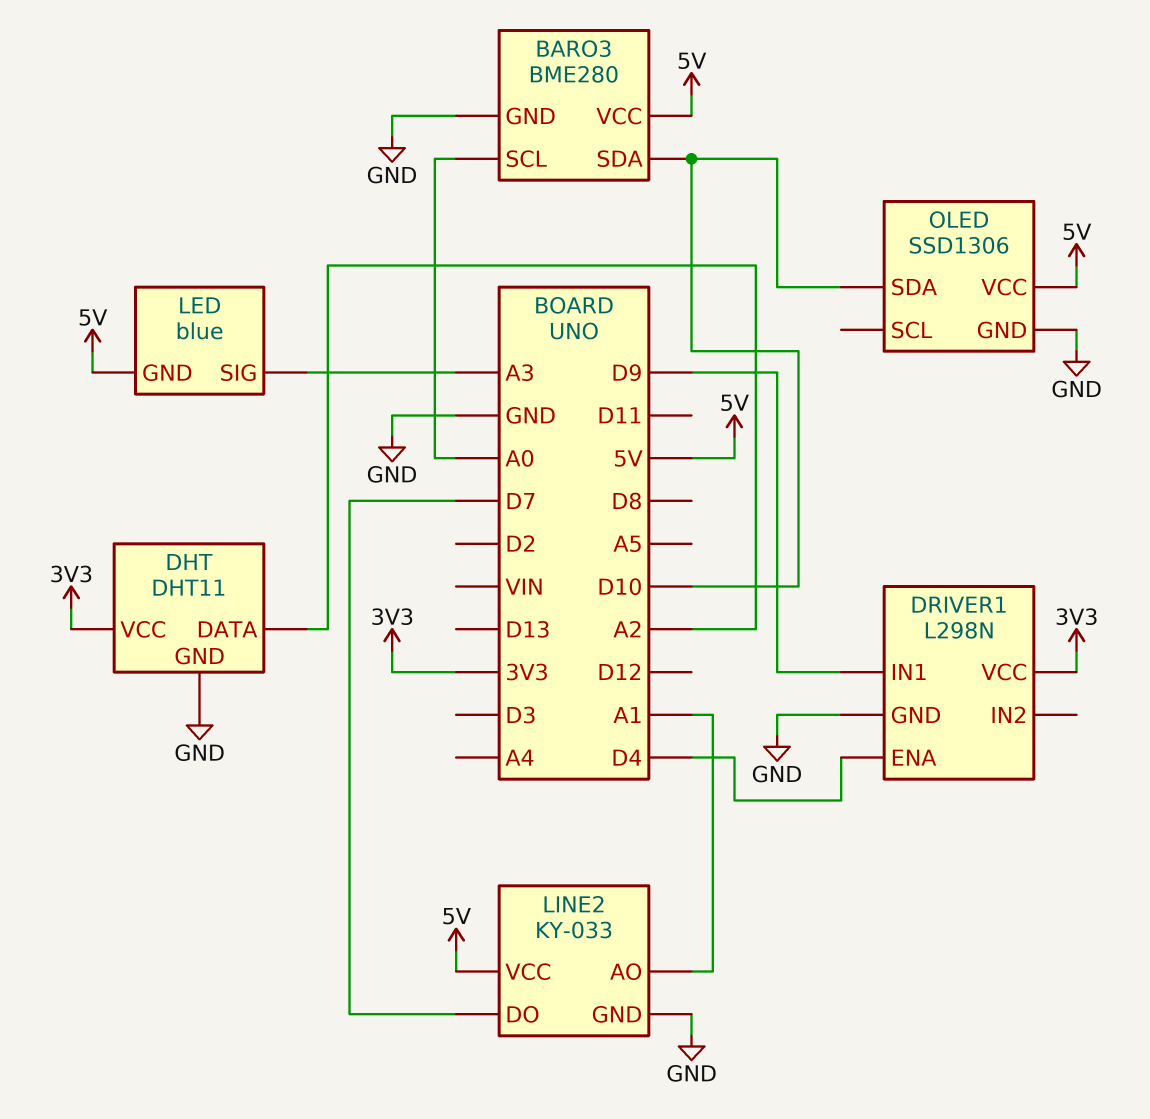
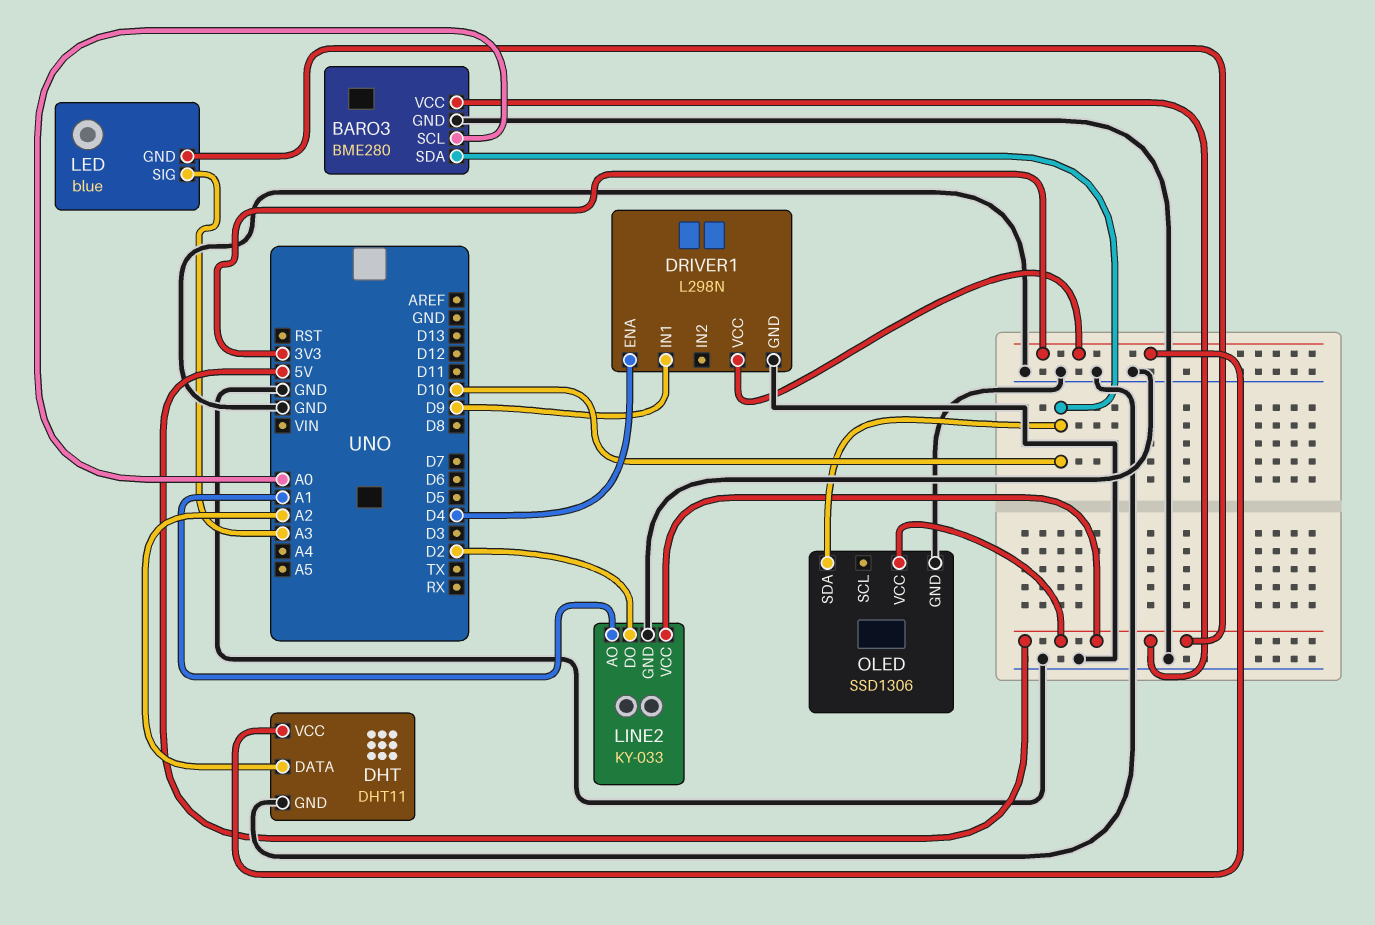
LINE2 pin DO: D7 -> D2

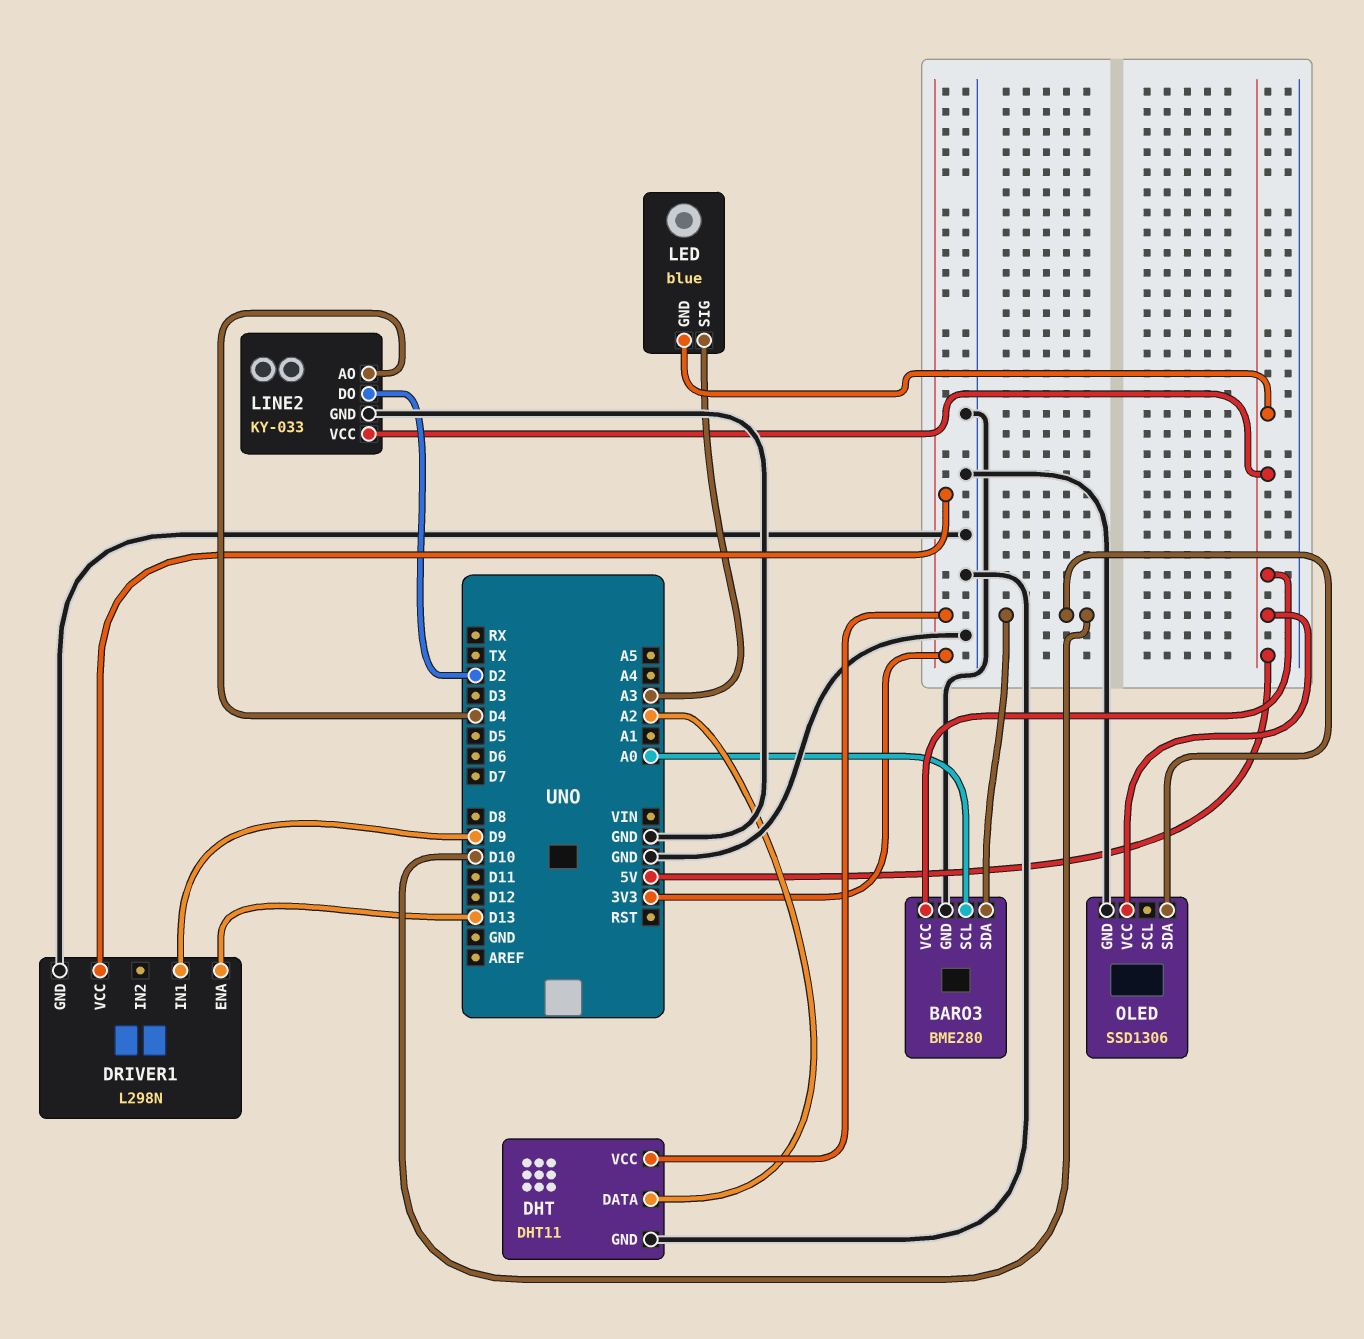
DRIVER1 pin ENA: D4 -> D13
LINE2 pin AO: A1 -> D4

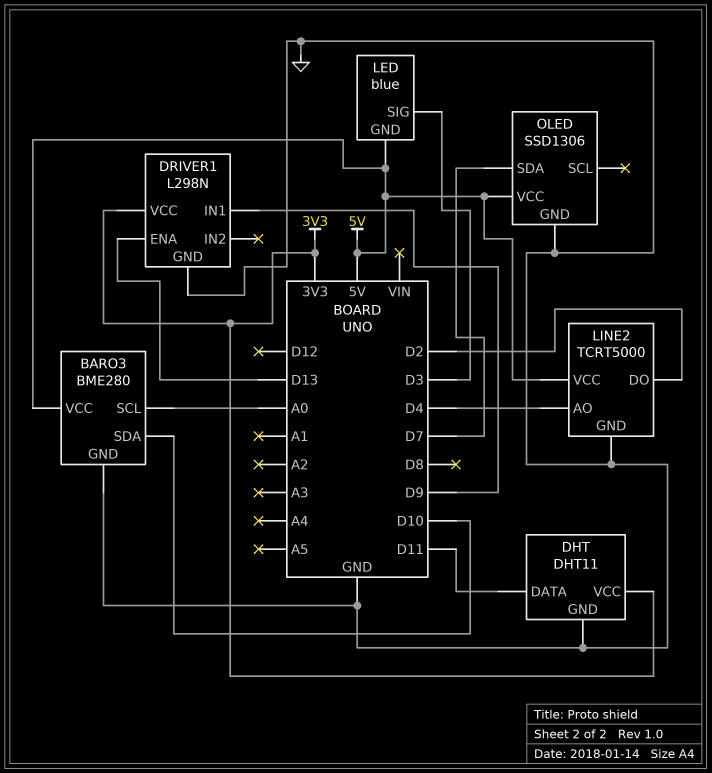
DHT pin DATA: A2 -> D11
LED pin SIG: A3 -> D3
LINE2: KY-033 -> TCRT5000
OLED pin SDA: D10 -> D7

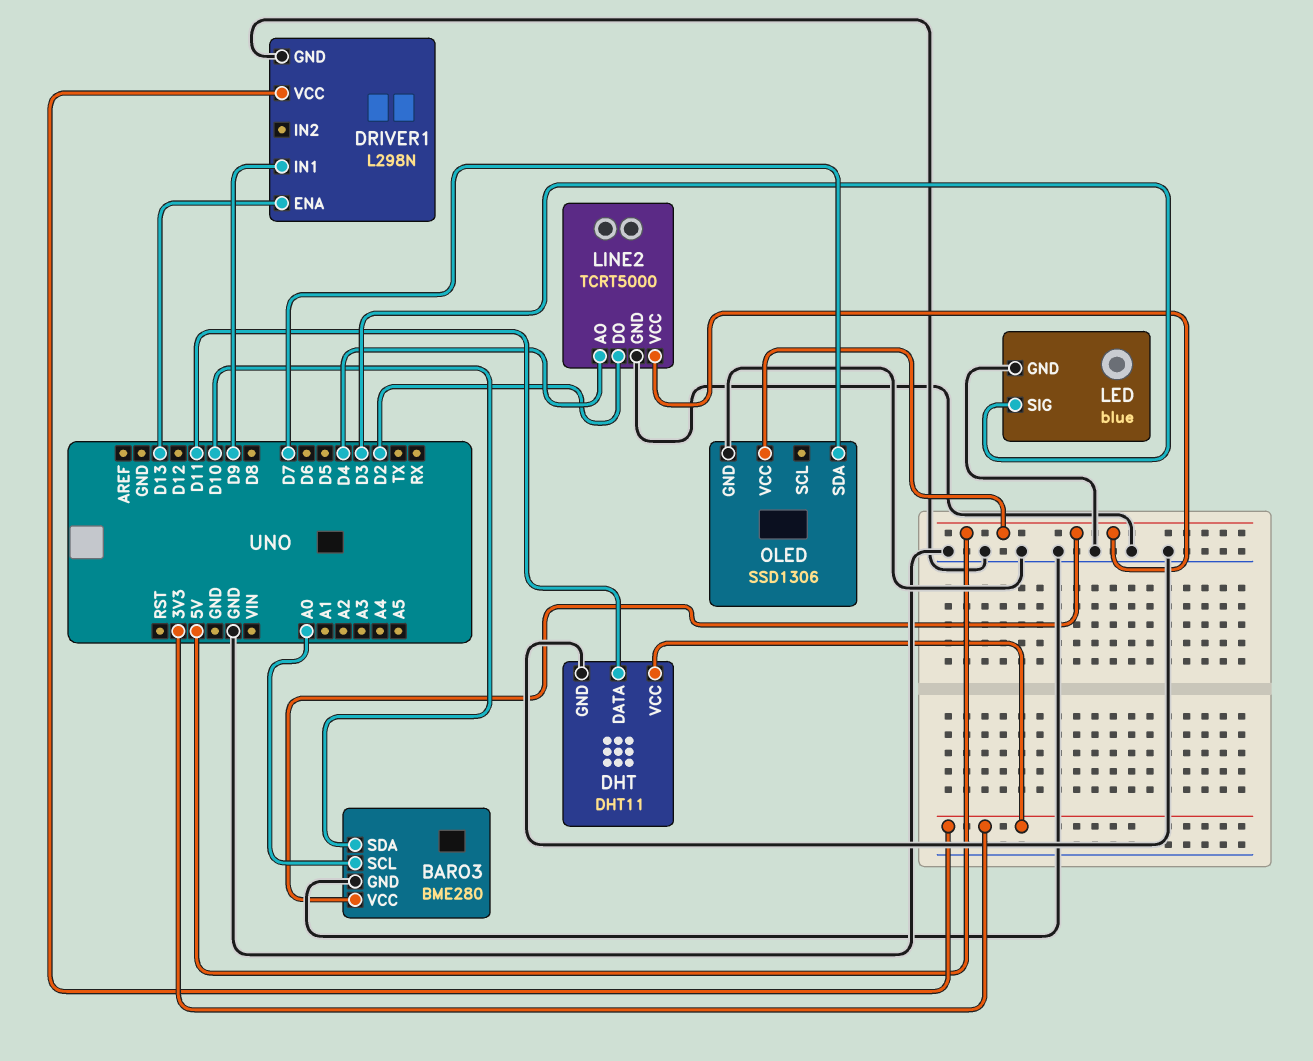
LED pin GND: 5V -> GND

